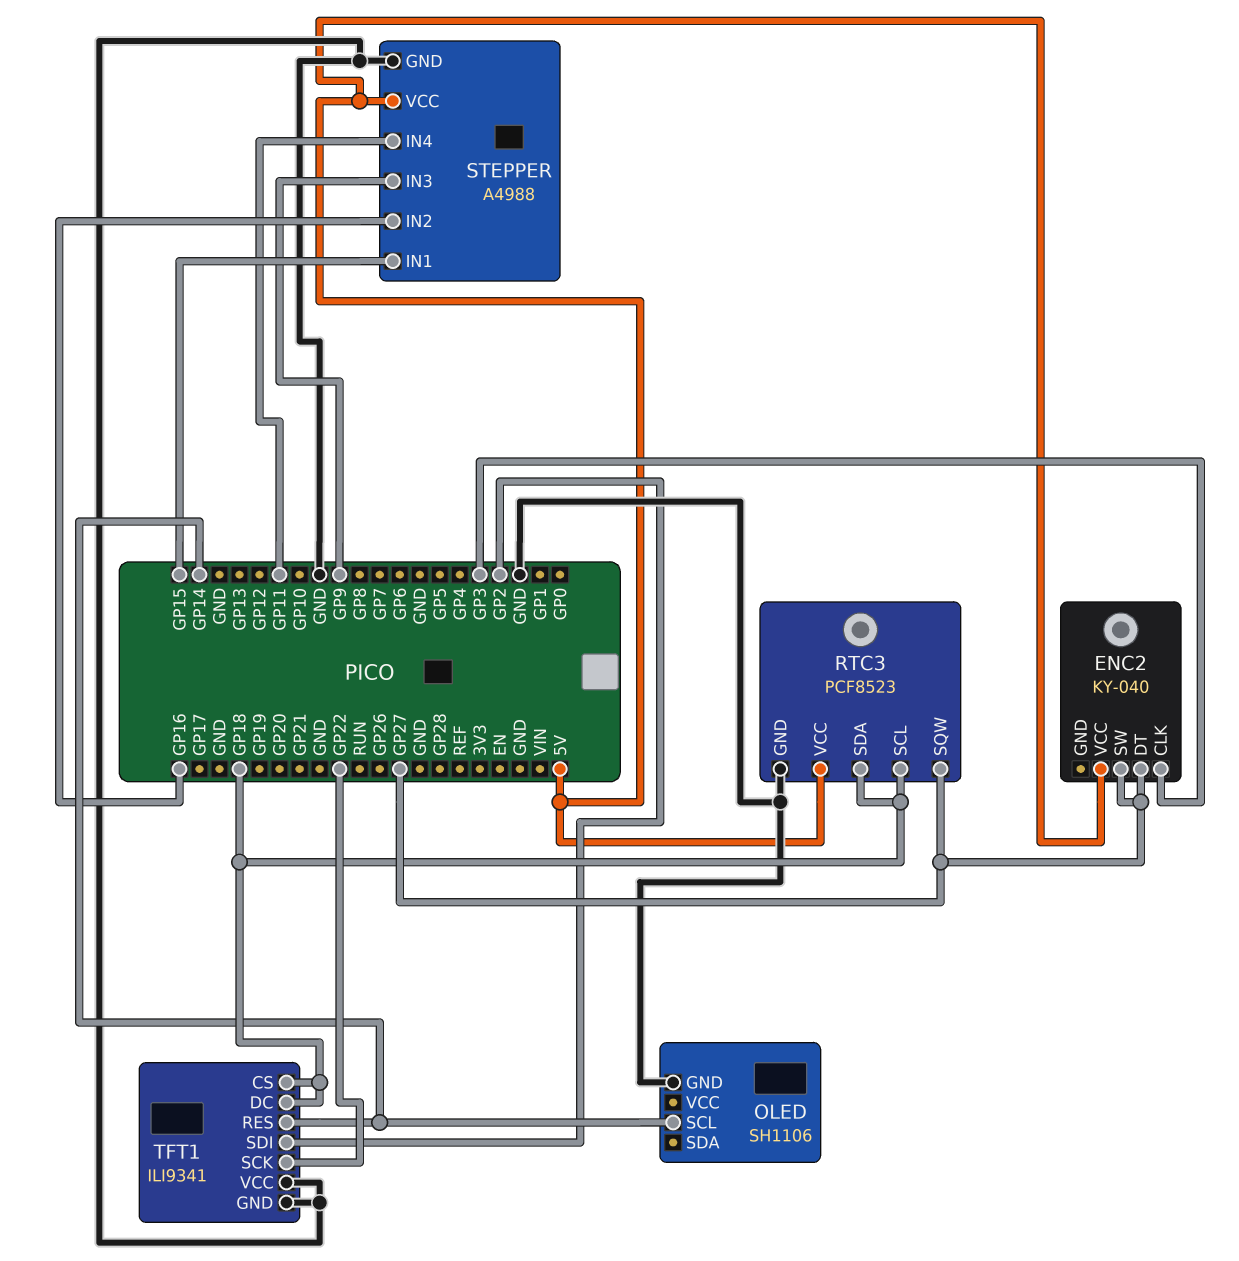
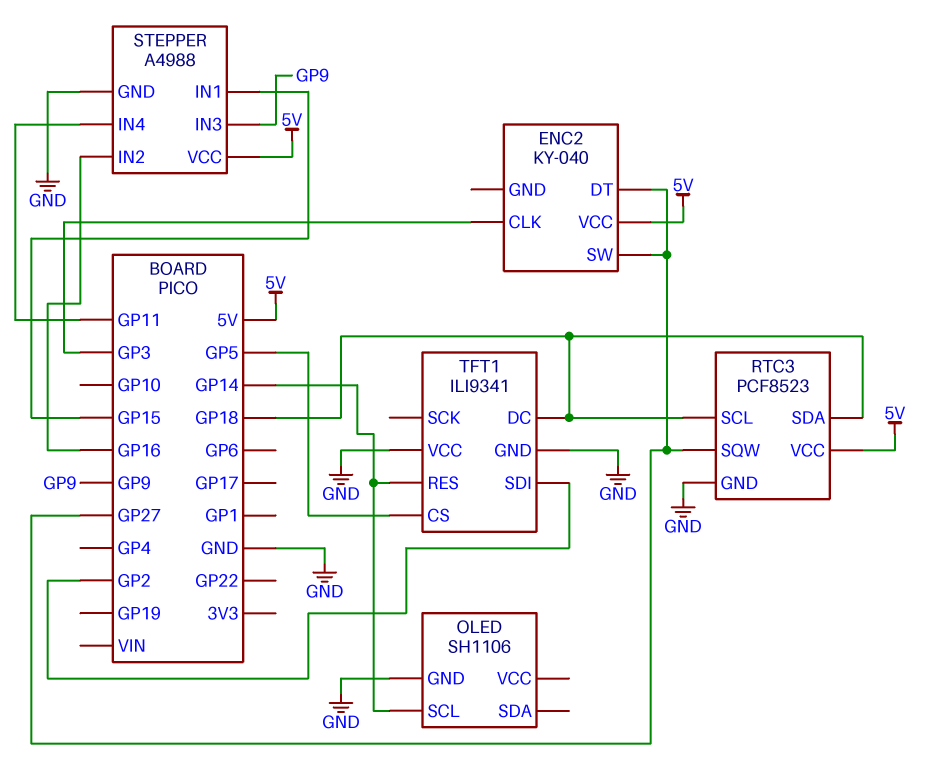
TFT1 pin CS: GP18 -> GP5
TFT1 pin SCK: GP22 -> none

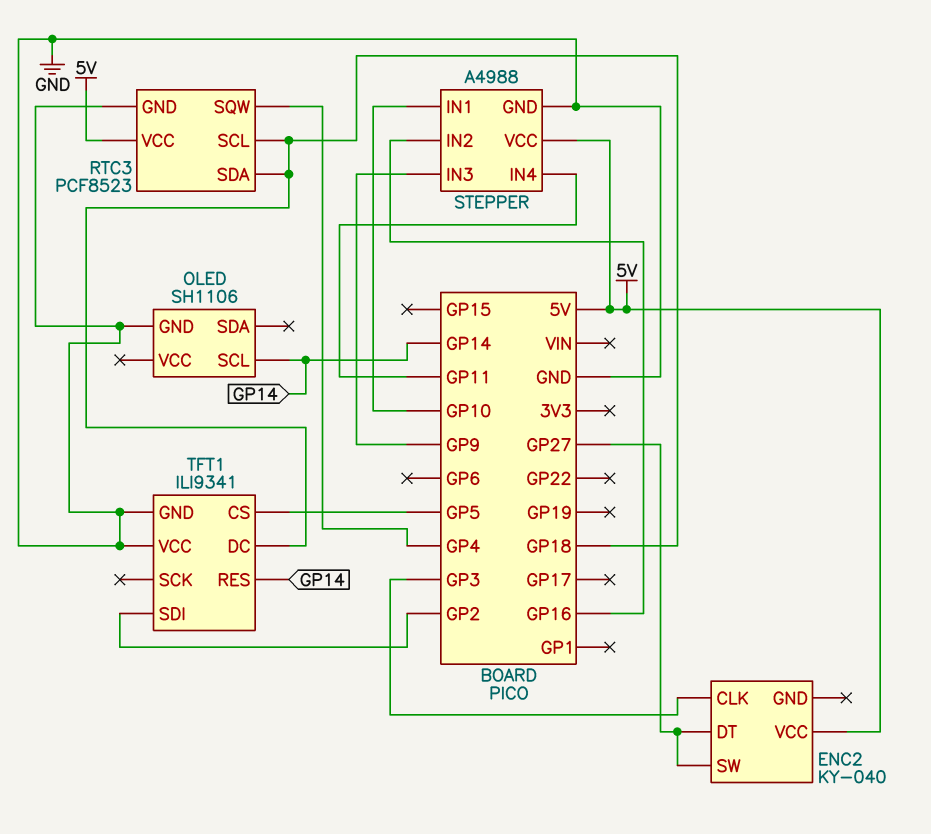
RTC3 pin SQW: GP27 -> GP4
STEPPER pin IN1: GP15 -> GP10

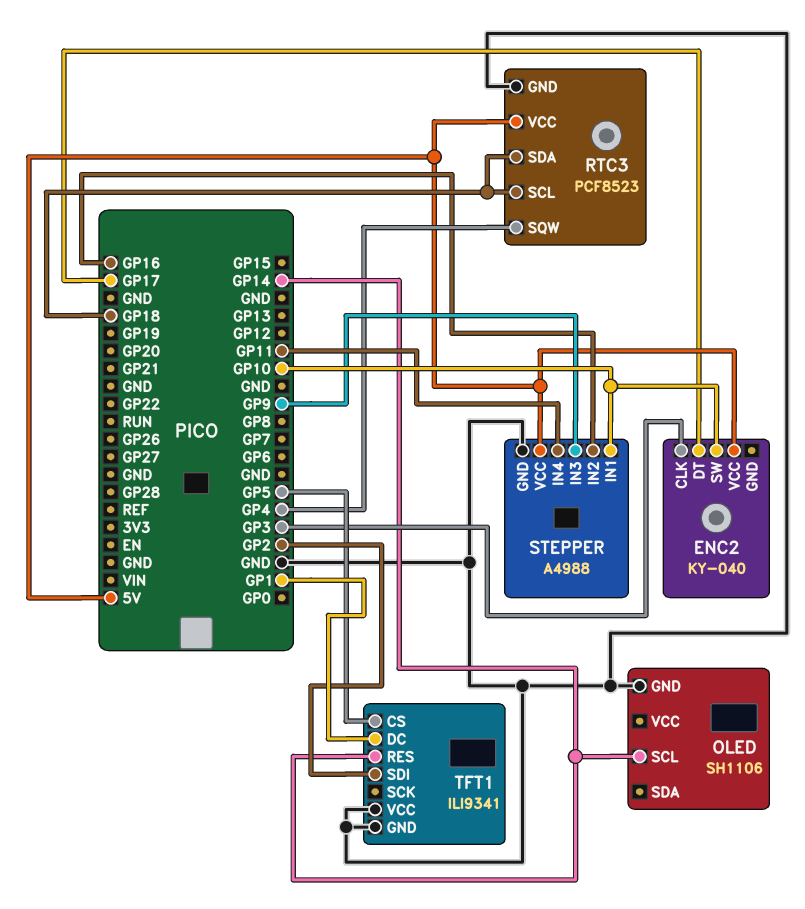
ENC2 pin DT: GP27 -> GP17
ENC2 pin SW: GP27 -> GP10
TFT1 pin DC: GP18 -> GP1

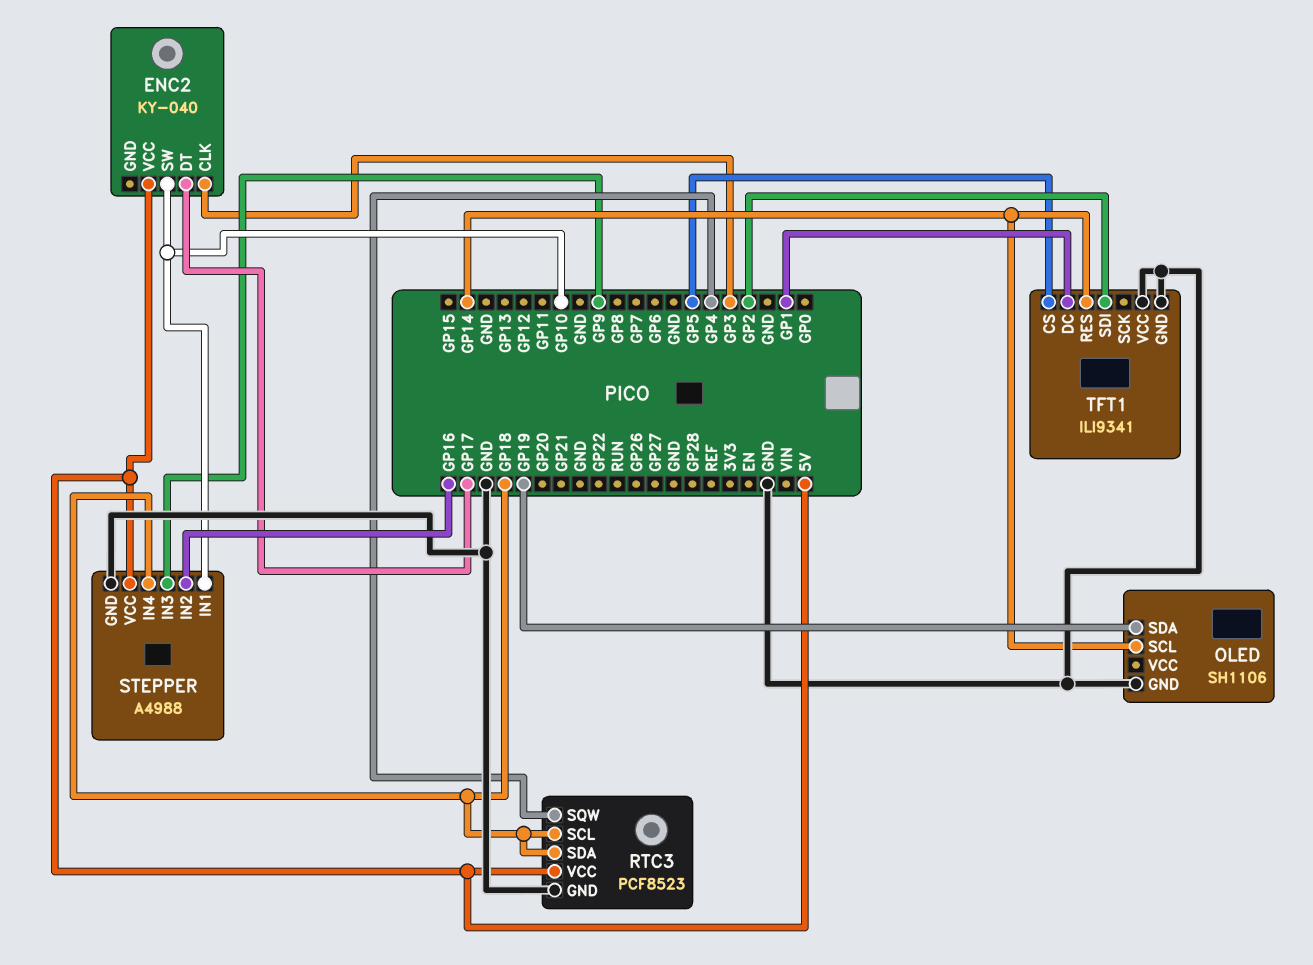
OLED pin SDA: none -> GP19
STEPPER pin IN4: GP11 -> GP18

